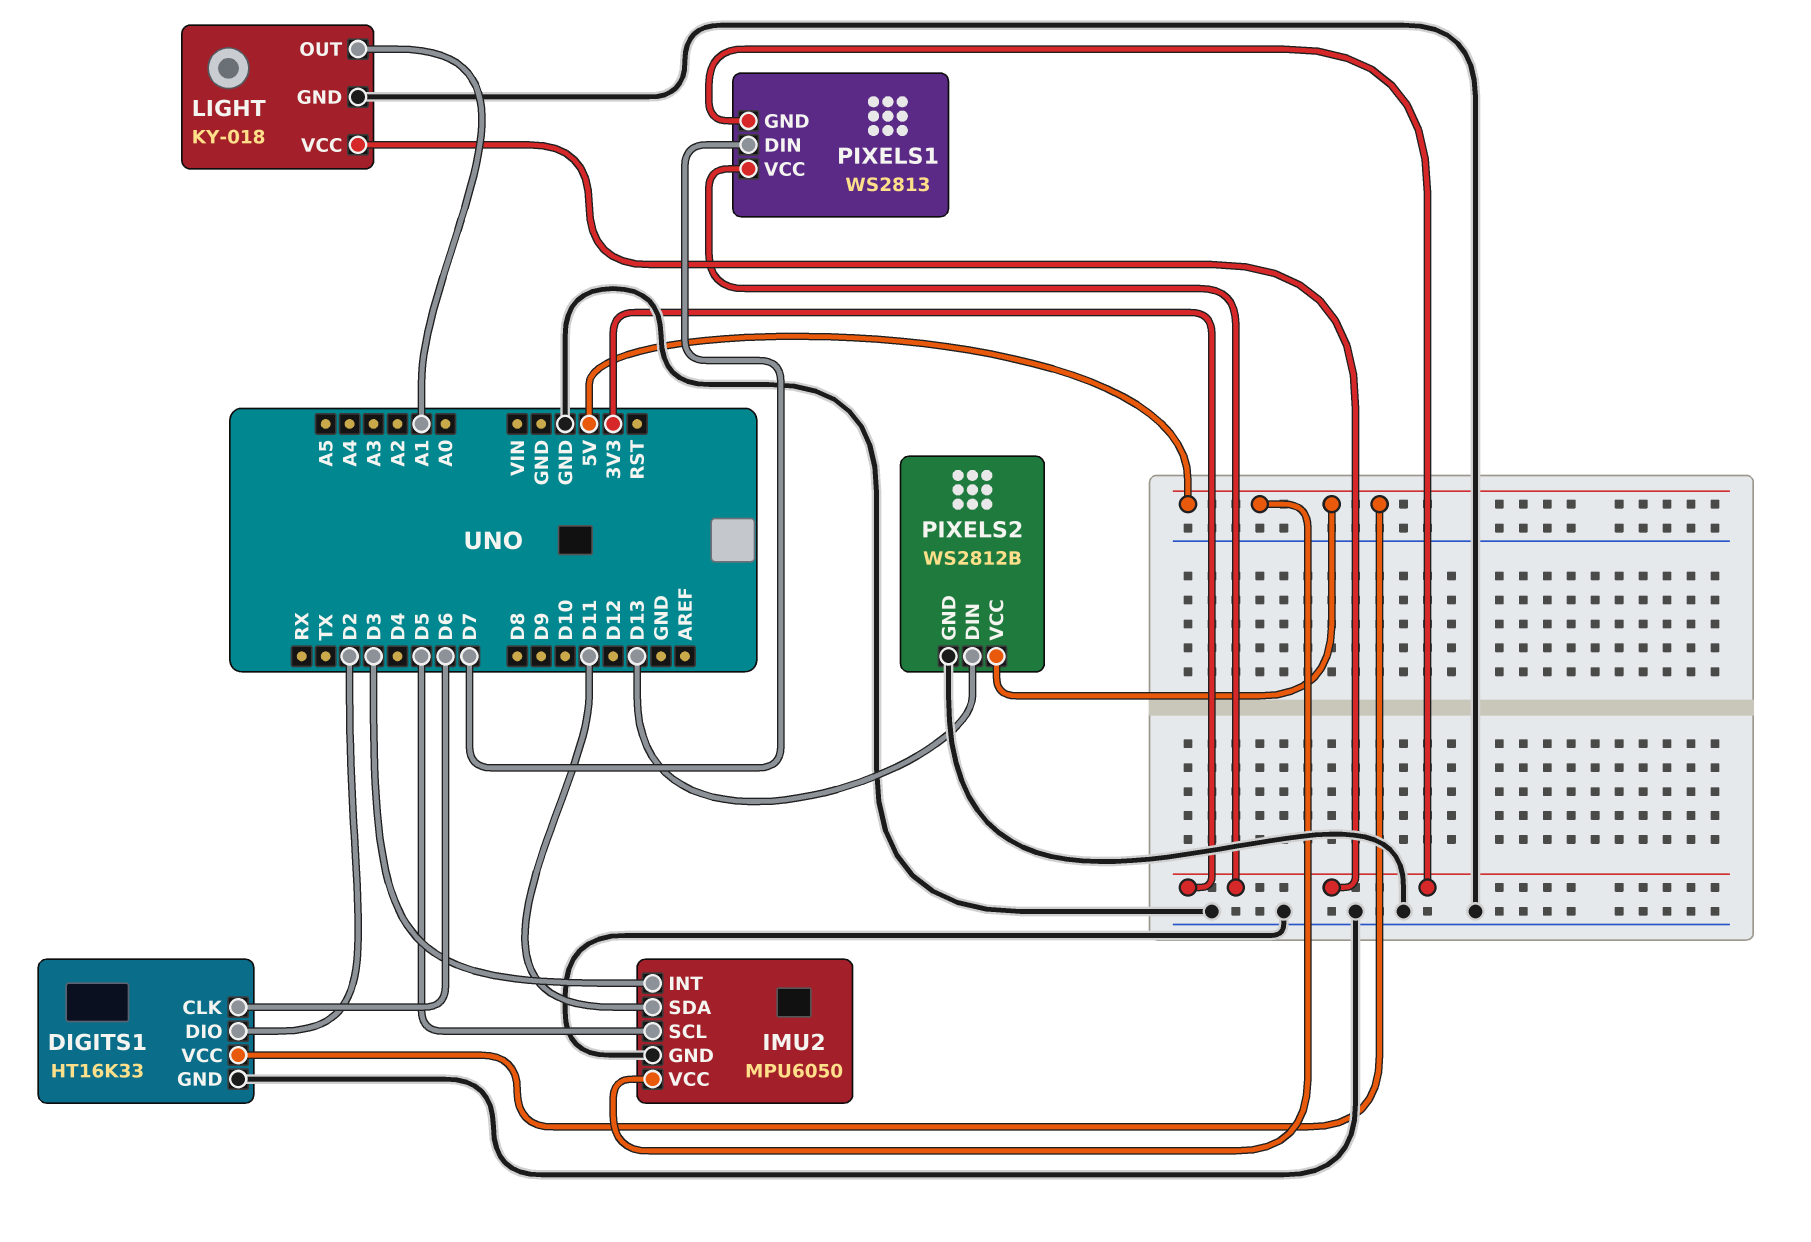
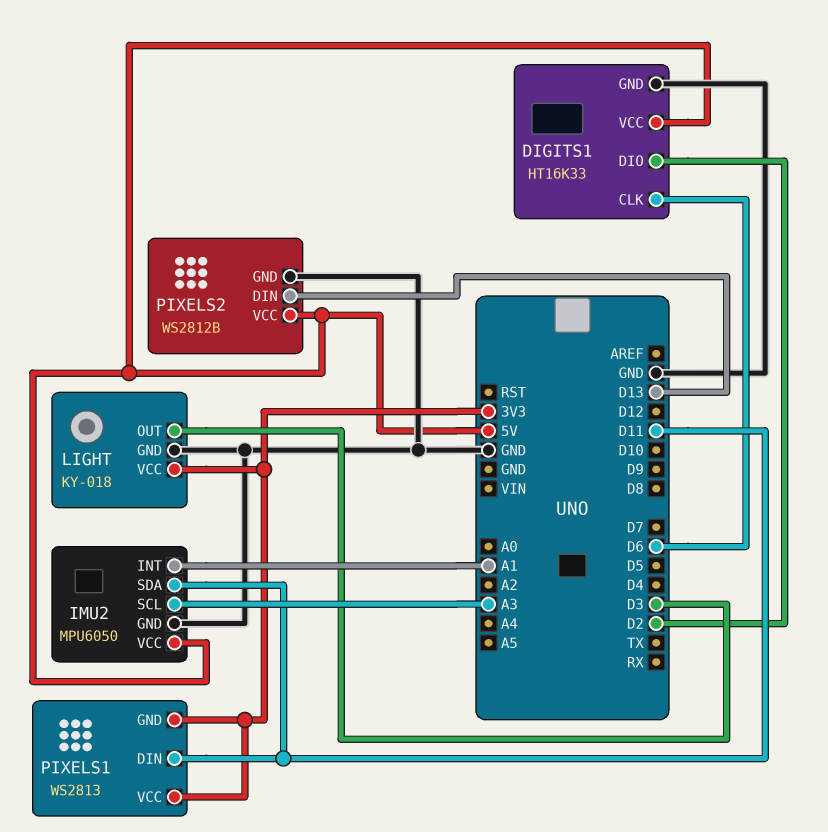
IMU2 pin INT: D3 -> A1
IMU2 pin SCL: D5 -> A3
LIGHT pin OUT: A1 -> D3
PIXELS1 pin DIN: D7 -> D11

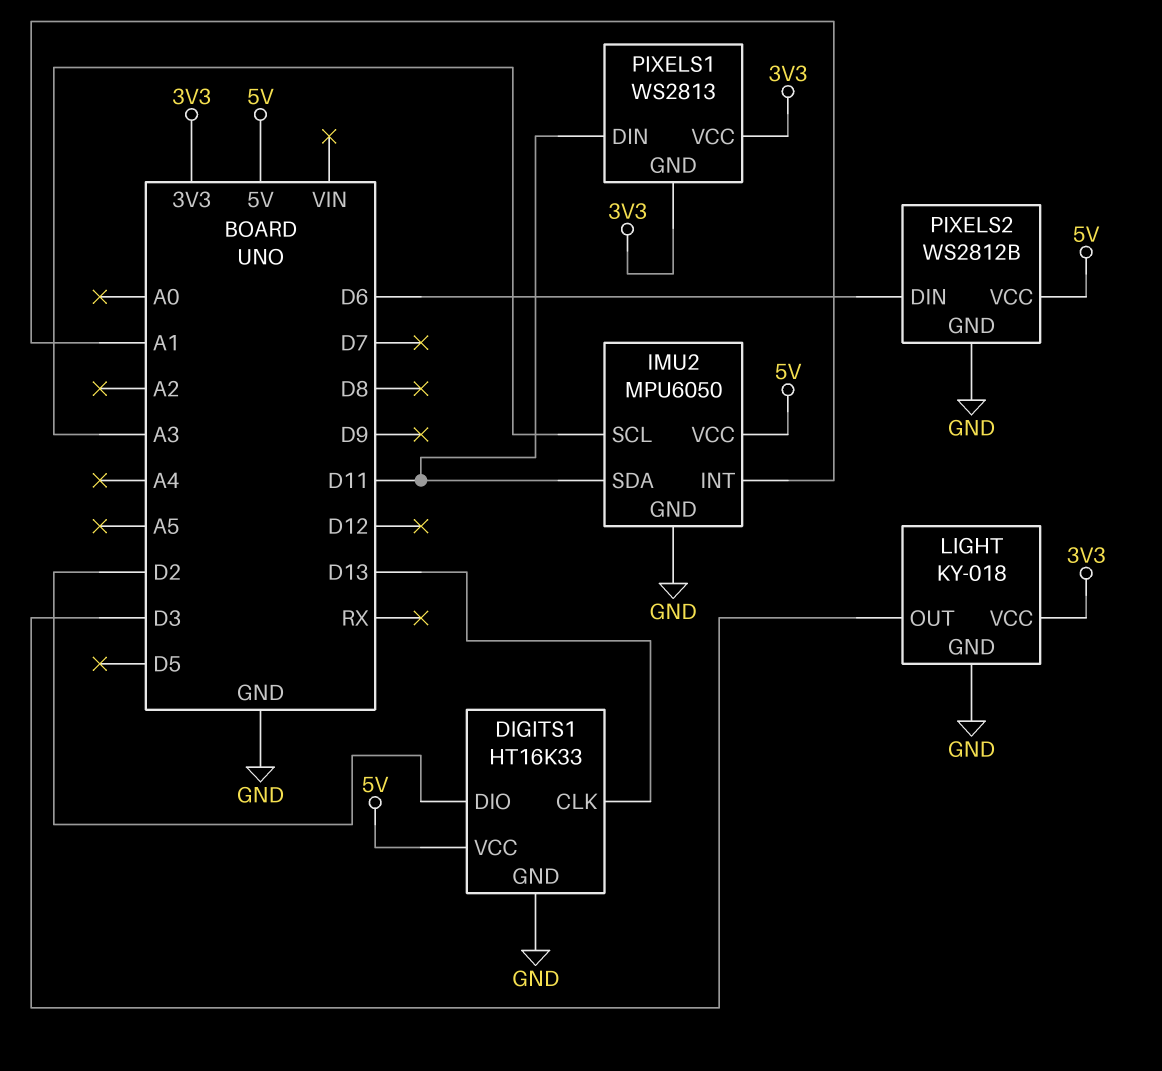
DIGITS1 pin CLK: D6 -> D13
PIXELS2 pin DIN: D13 -> D6

